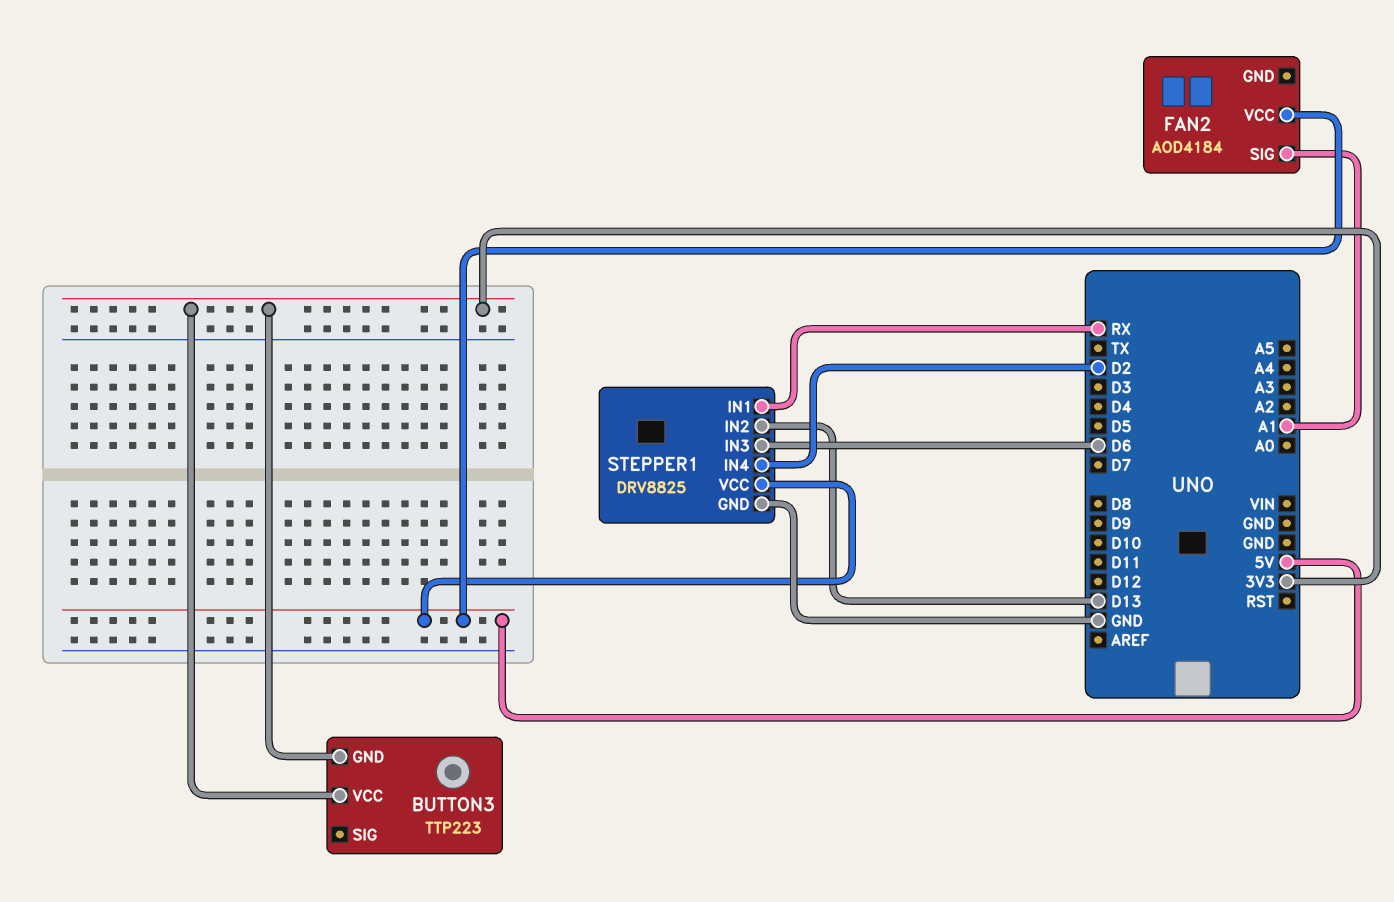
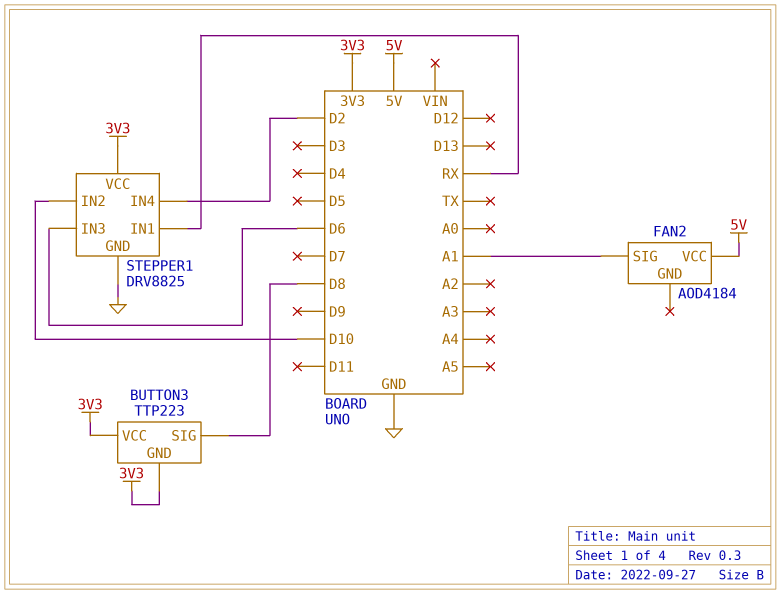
BUTTON3 pin SIG: none -> D8
STEPPER1 pin IN2: D13 -> D10
STEPPER1 pin VCC: 5V -> 3V3

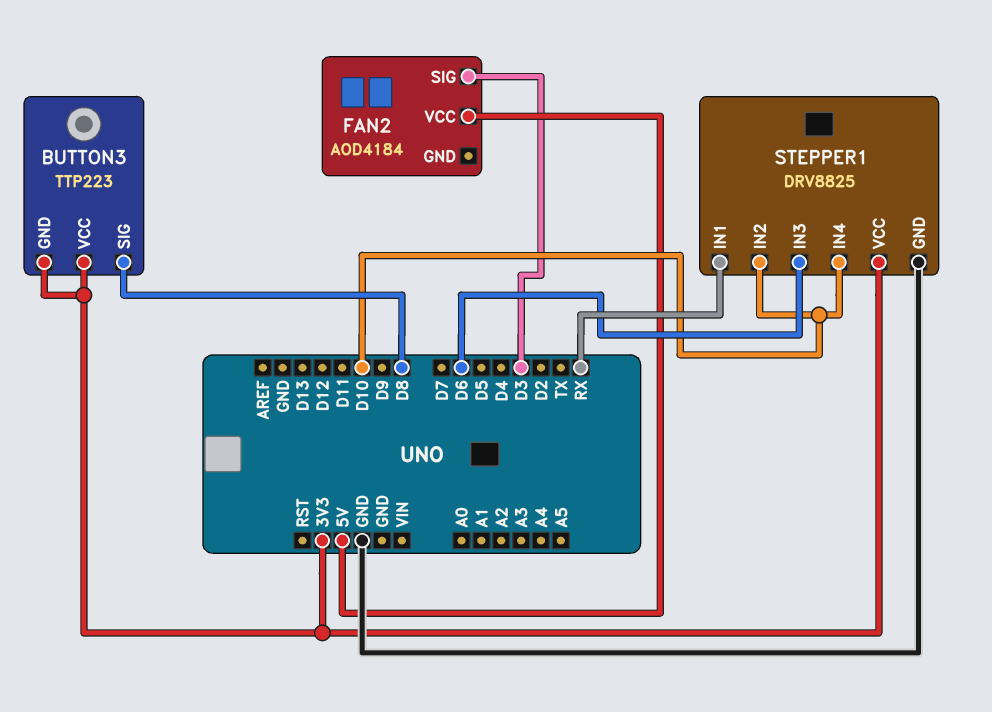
FAN2 pin SIG: A1 -> D3
STEPPER1 pin IN4: D2 -> D10

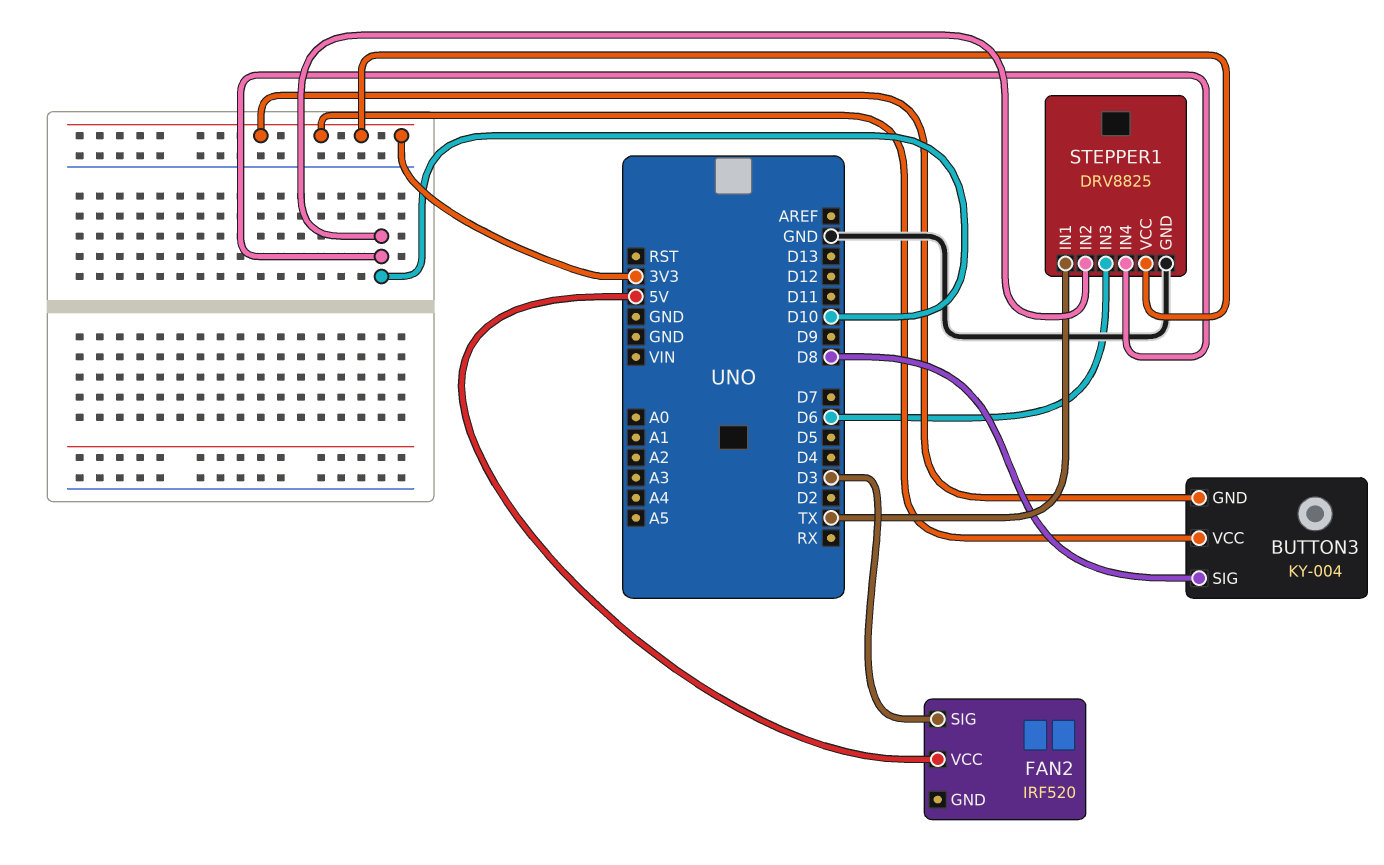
BUTTON3: TTP223 -> KY-004
FAN2: AOD4184 -> IRF520
STEPPER1 pin IN1: RX -> TX

